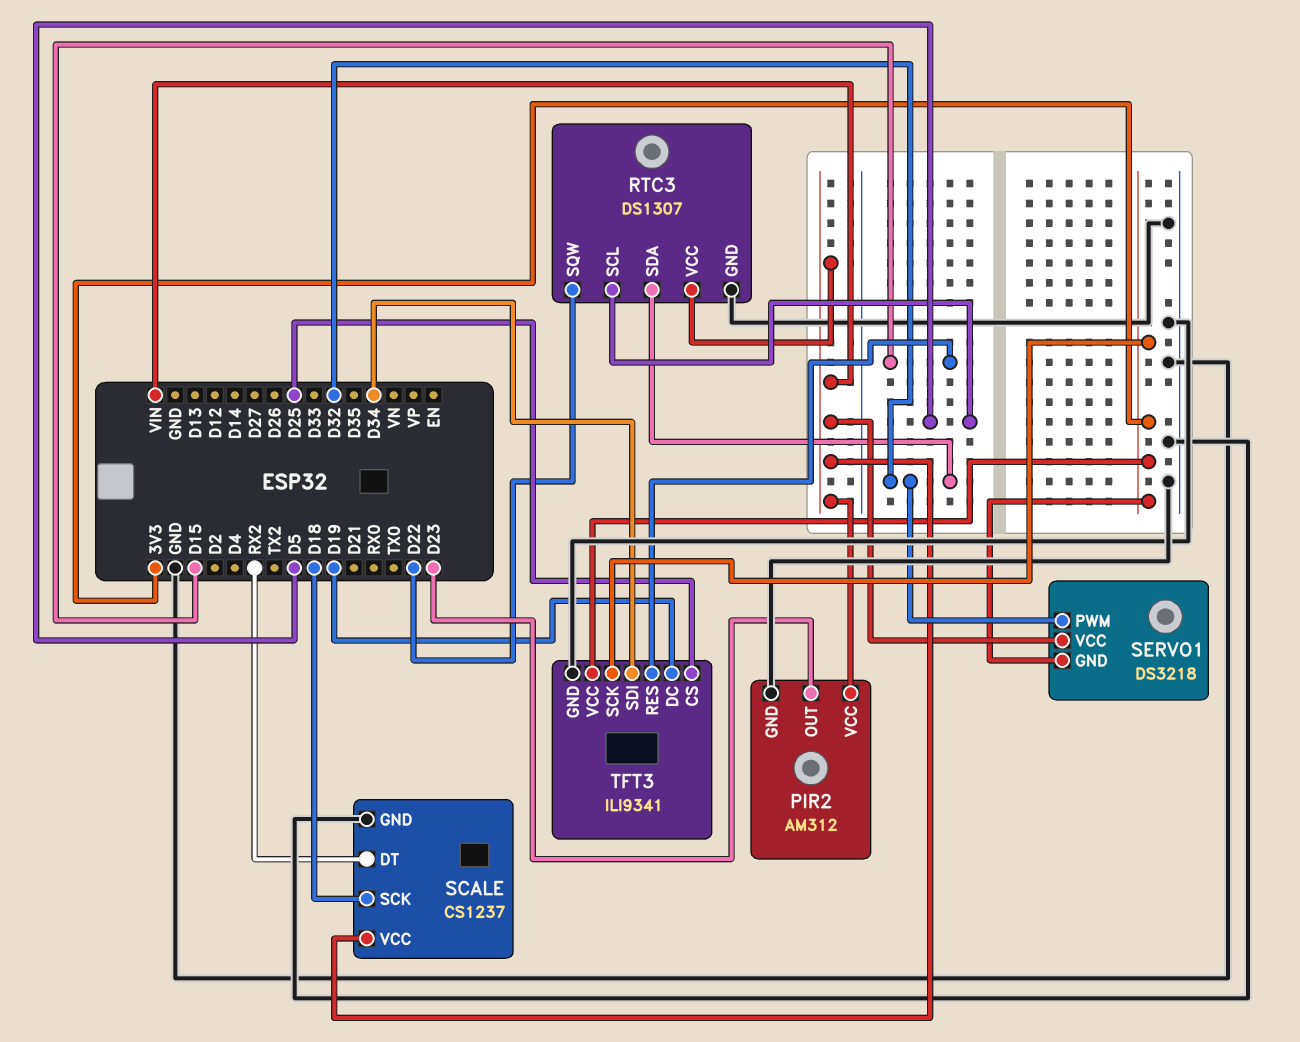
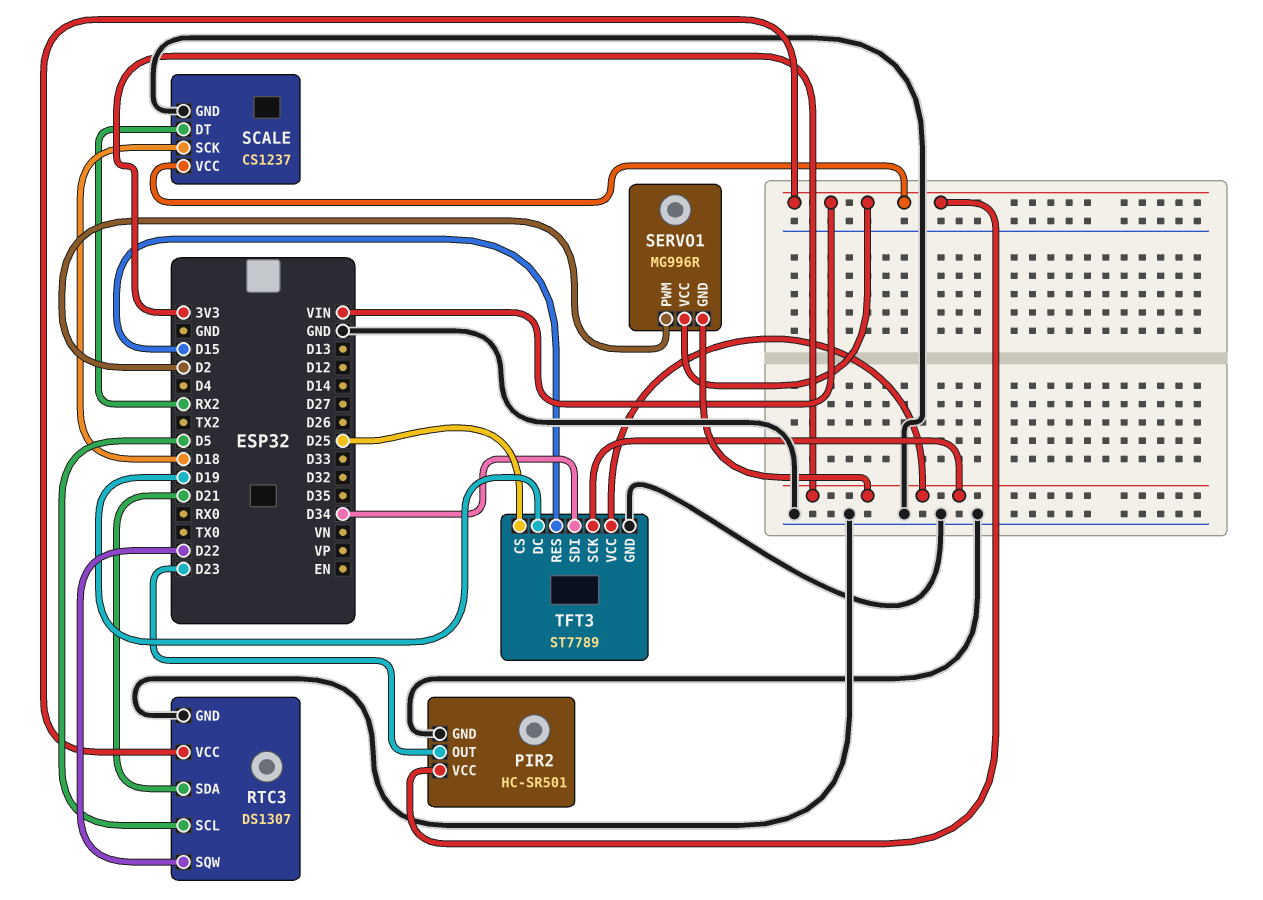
PIR2: AM312 -> HC-SR501
RTC3 pin SDA: D32 -> D21
SERVO1: DS3218 -> MG996R
SERVO1 pin PWM: D32 -> D2
TFT3: ILI9341 -> ST7789

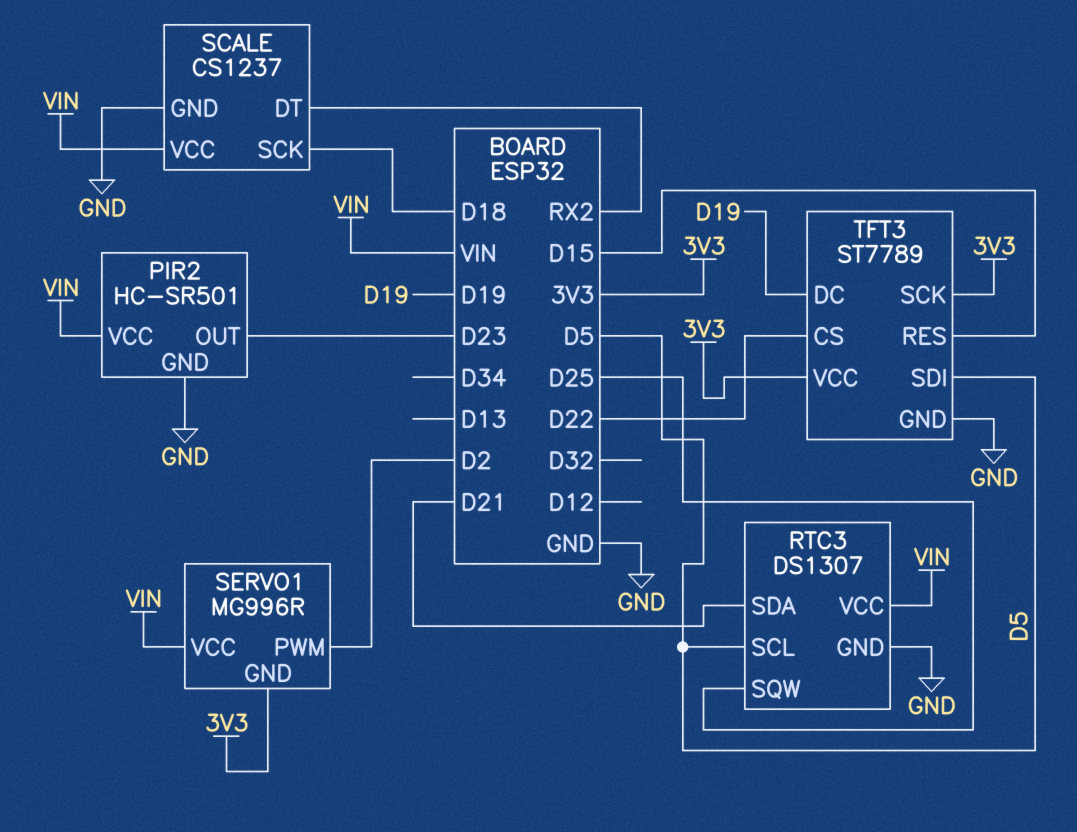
RTC3 pin SQW: D22 -> D25
TFT3 pin CS: D25 -> D22
TFT3 pin SDI: D34 -> D5

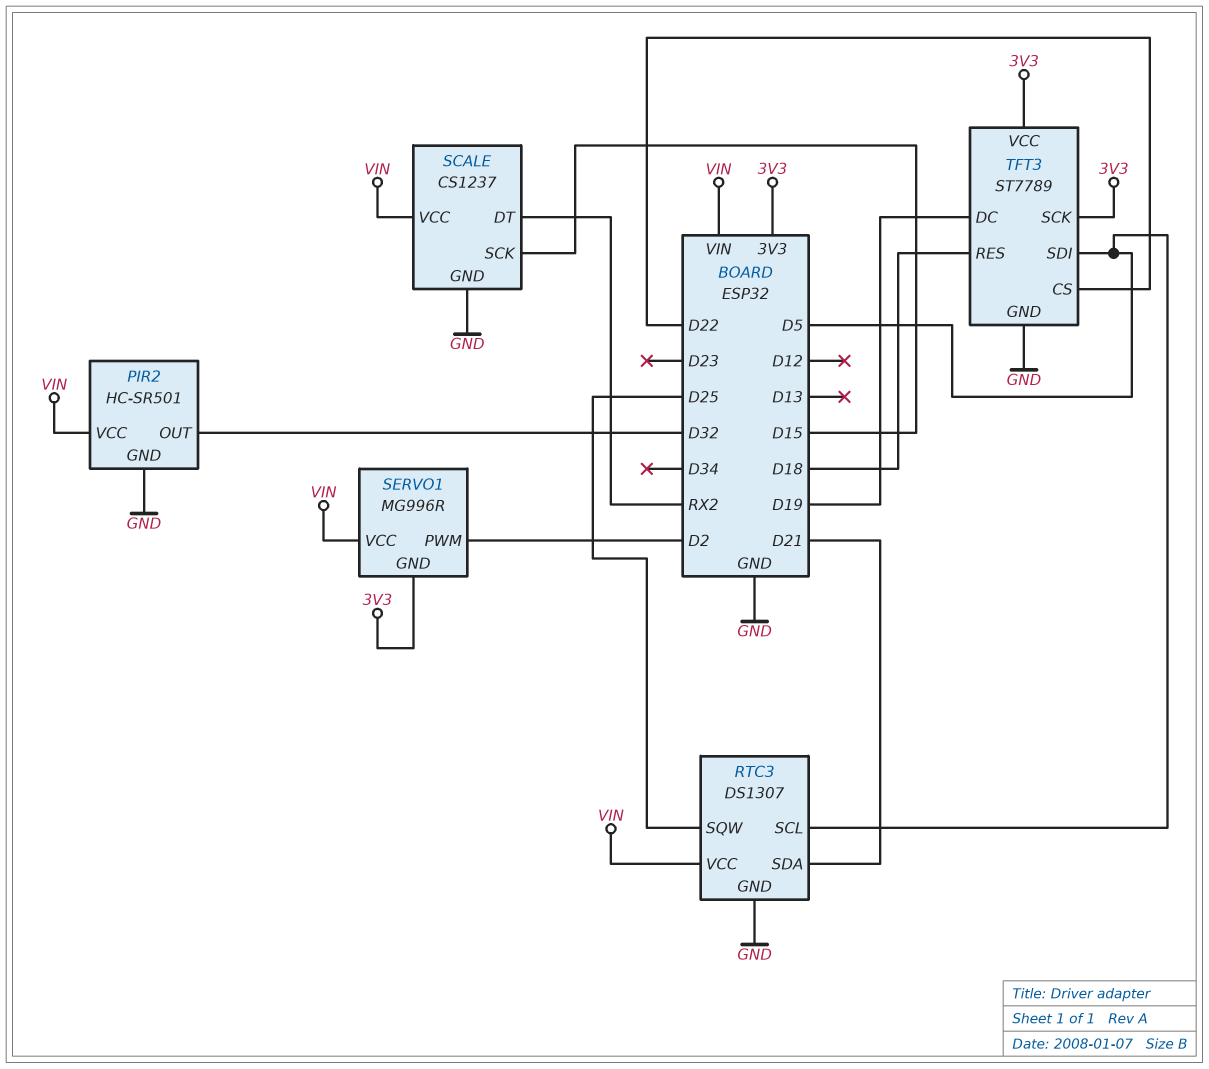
PIR2 pin OUT: D23 -> D32
SCALE pin SCK: D18 -> D15
TFT3 pin RES: D15 -> D18

